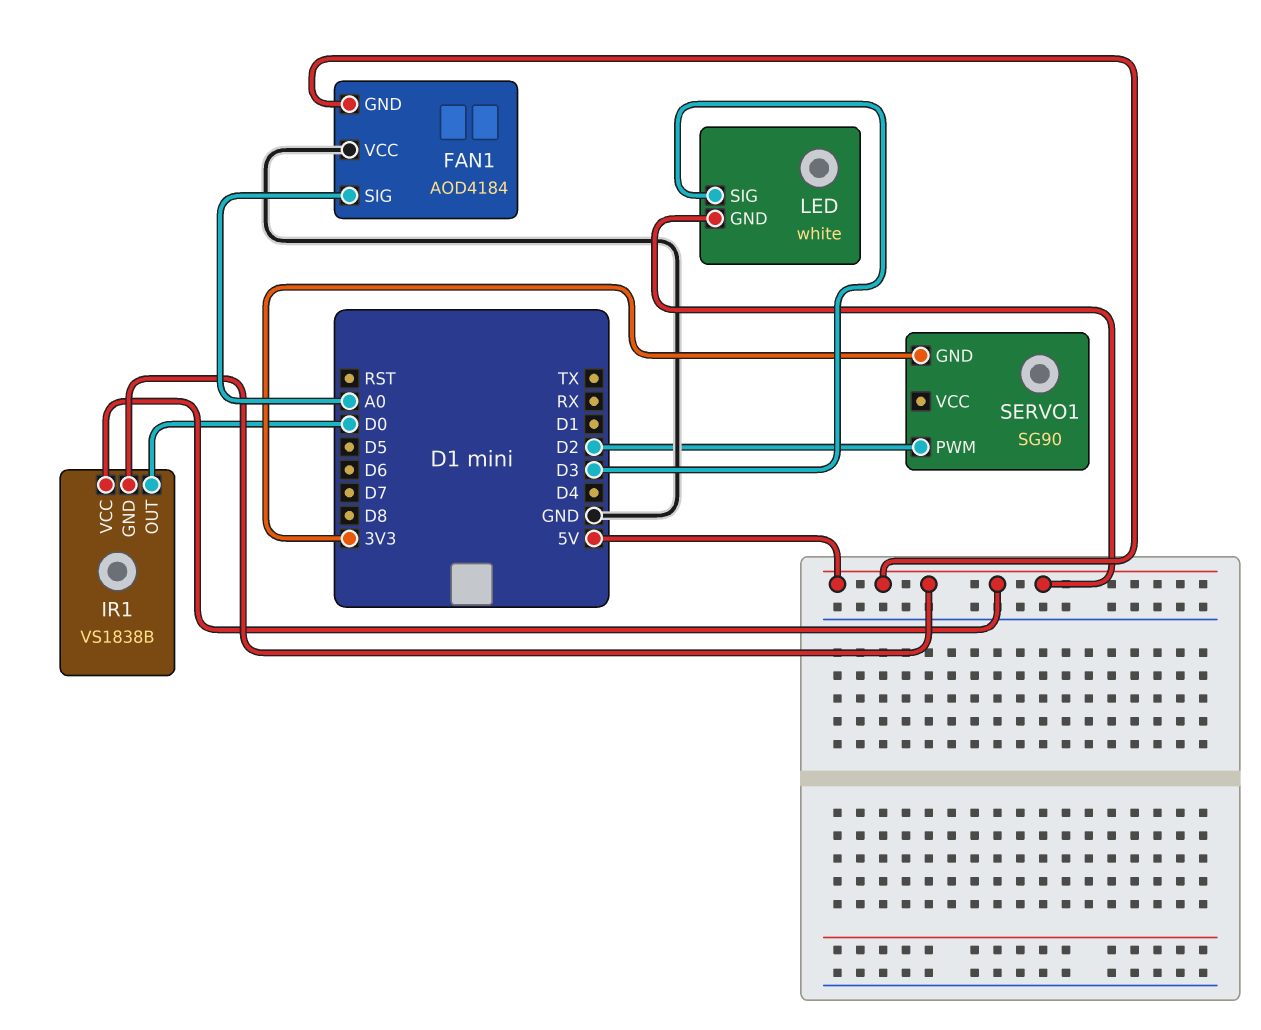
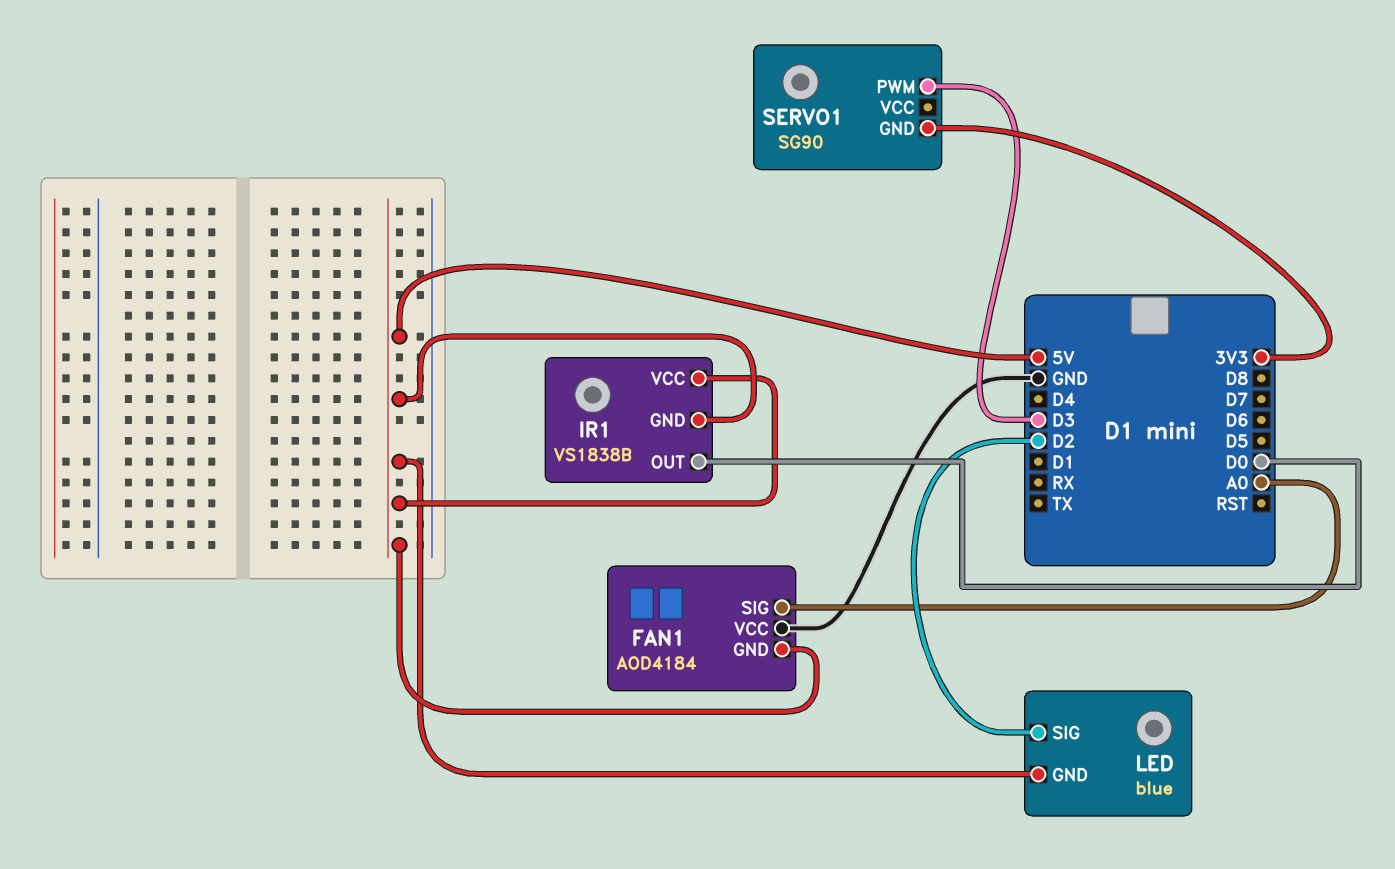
LED: white -> blue
LED pin SIG: D3 -> D2
SERVO1 pin PWM: D2 -> D3

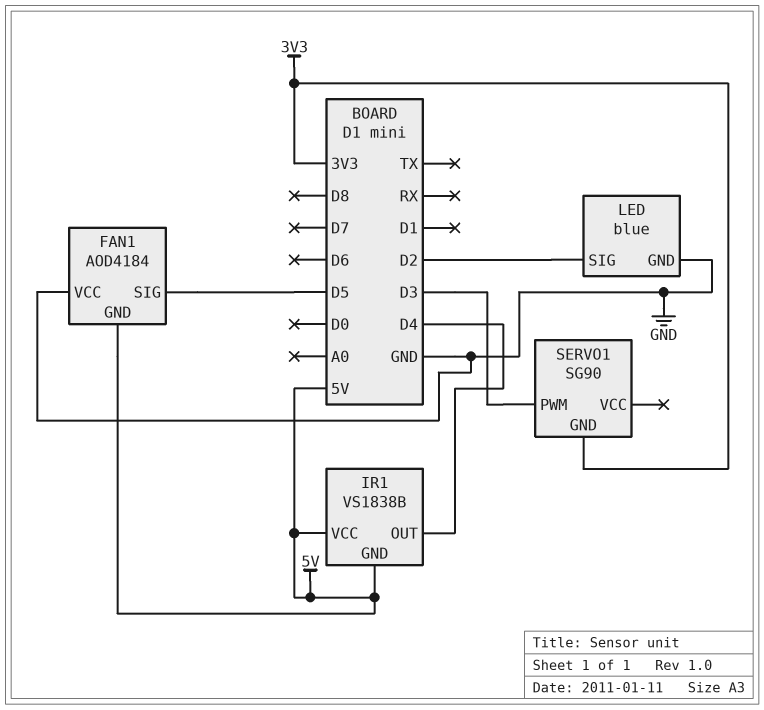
FAN1 pin SIG: A0 -> D5
IR1 pin OUT: D0 -> D4
LED pin GND: 5V -> GND

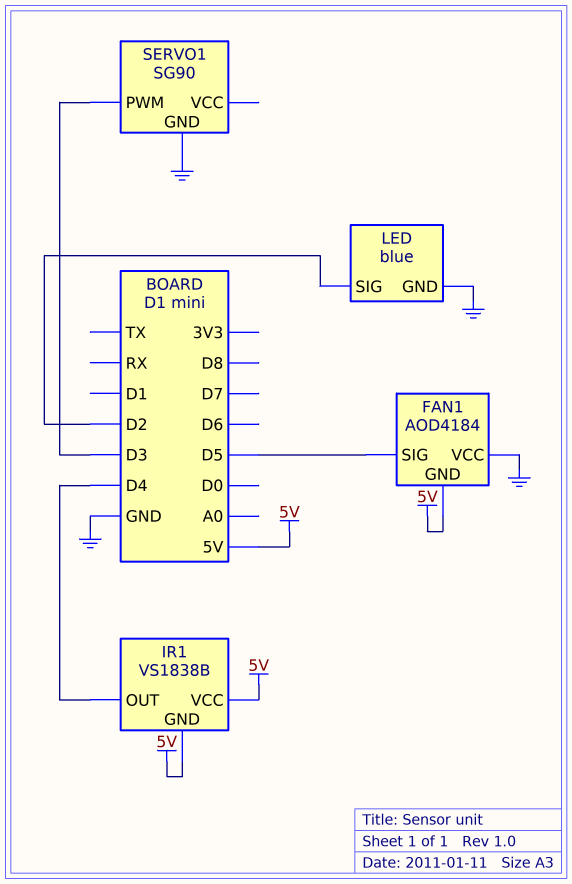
SERVO1 pin GND: 3V3 -> GND

